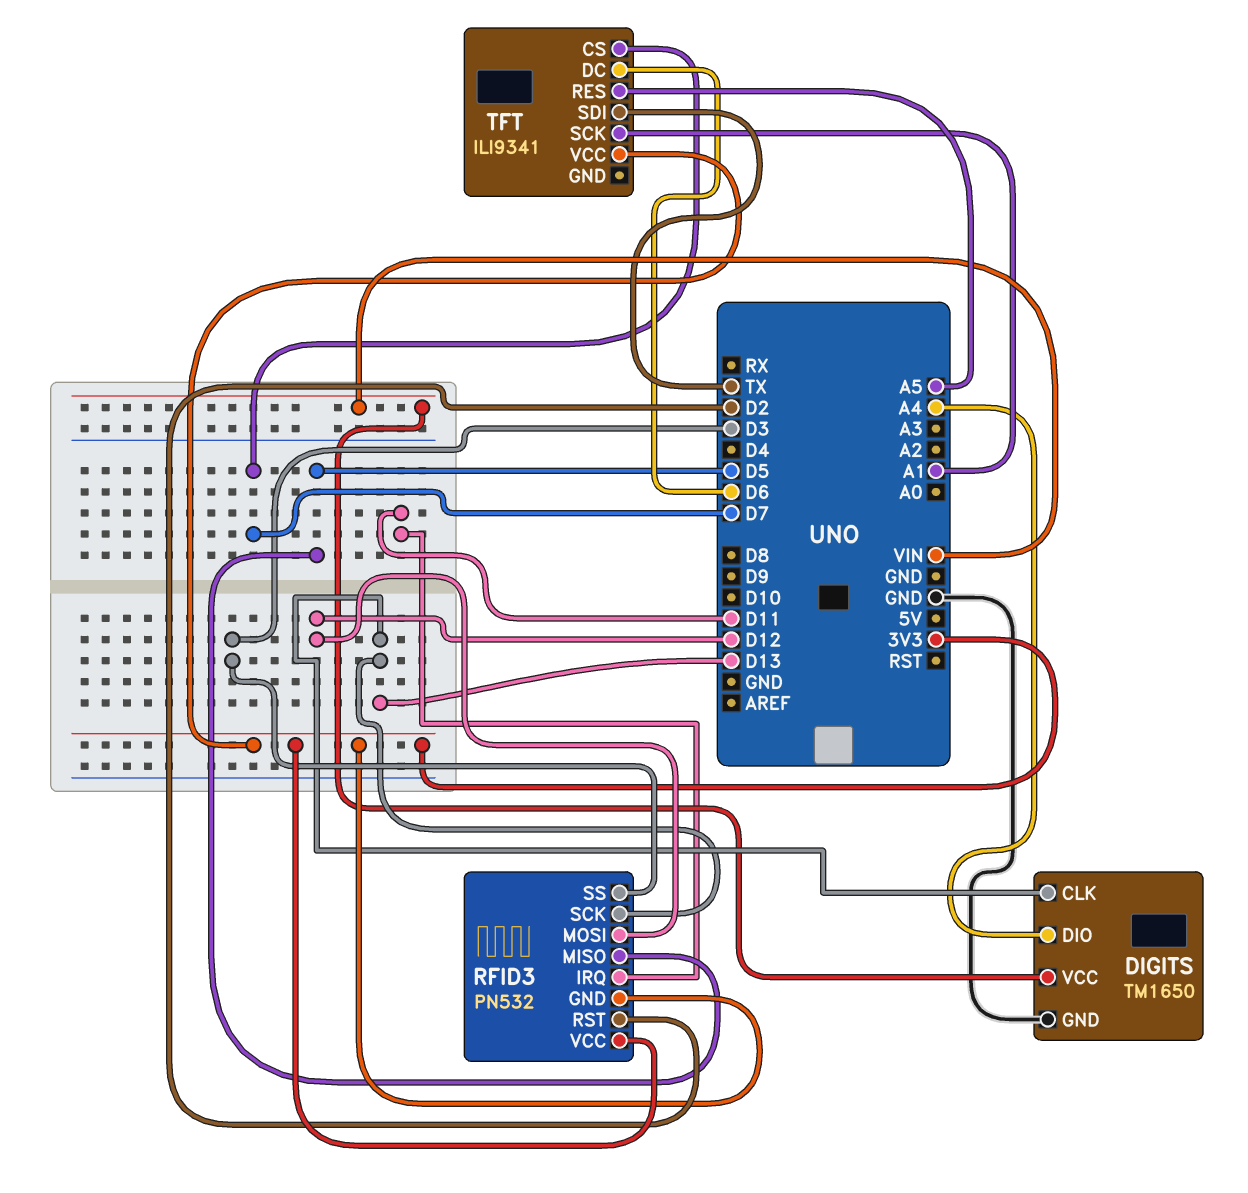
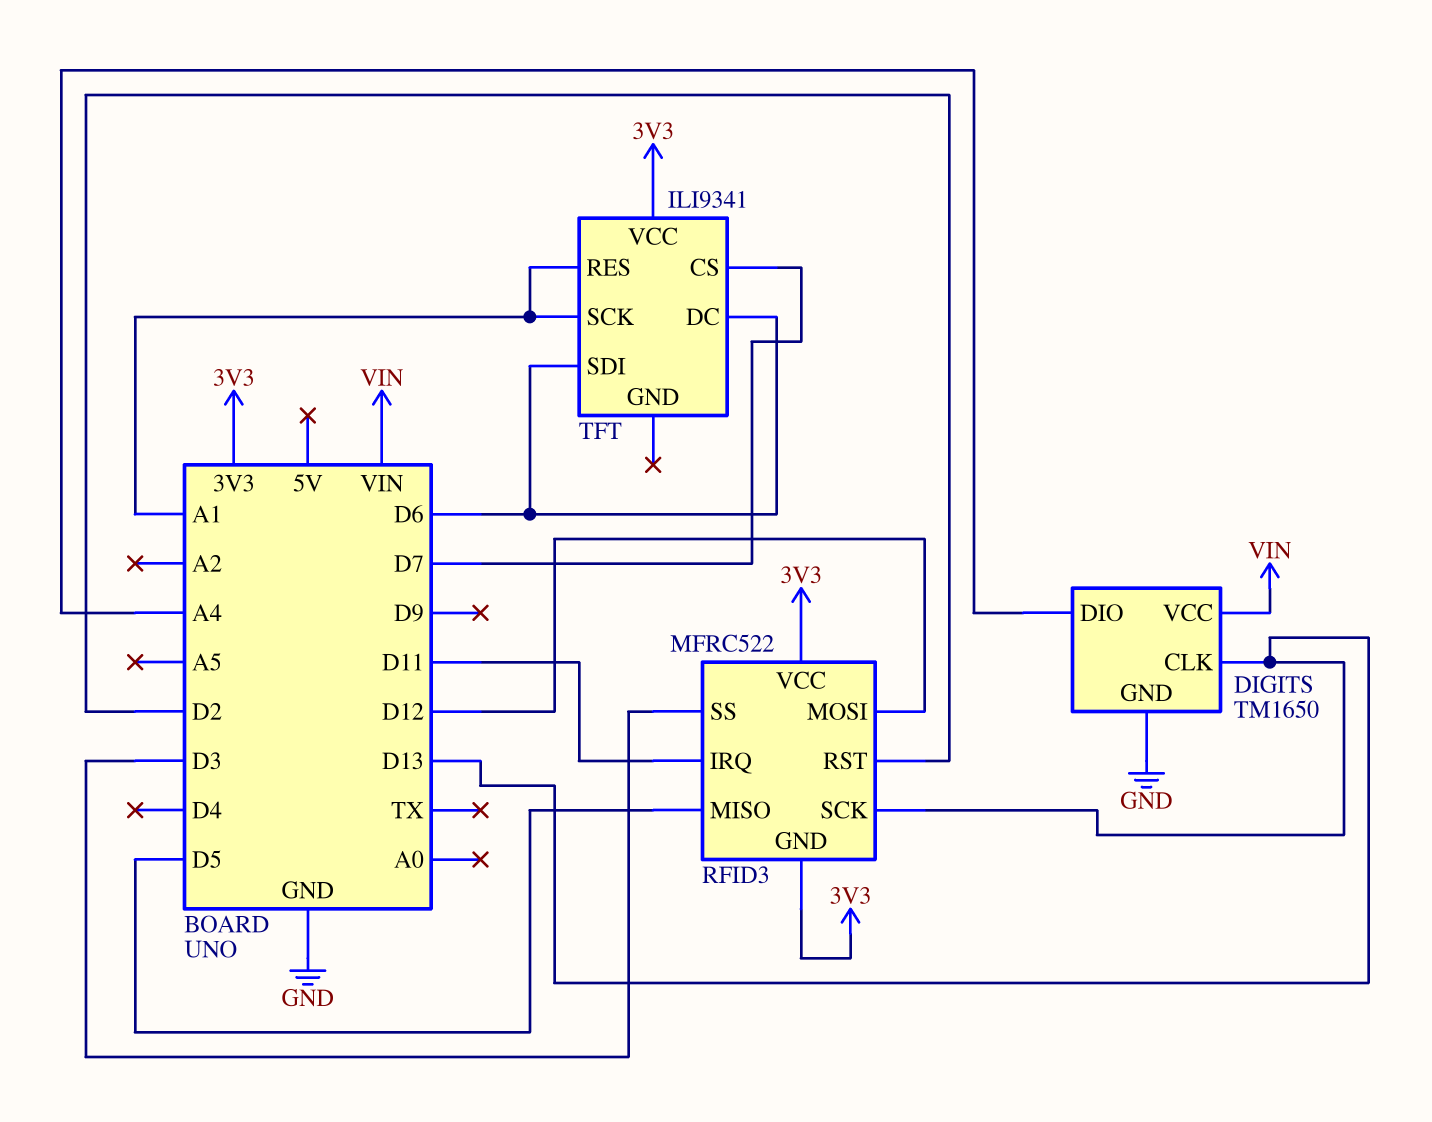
RFID3: PN532 -> MFRC522
TFT pin RES: A5 -> A1
TFT pin SDI: TX -> D6

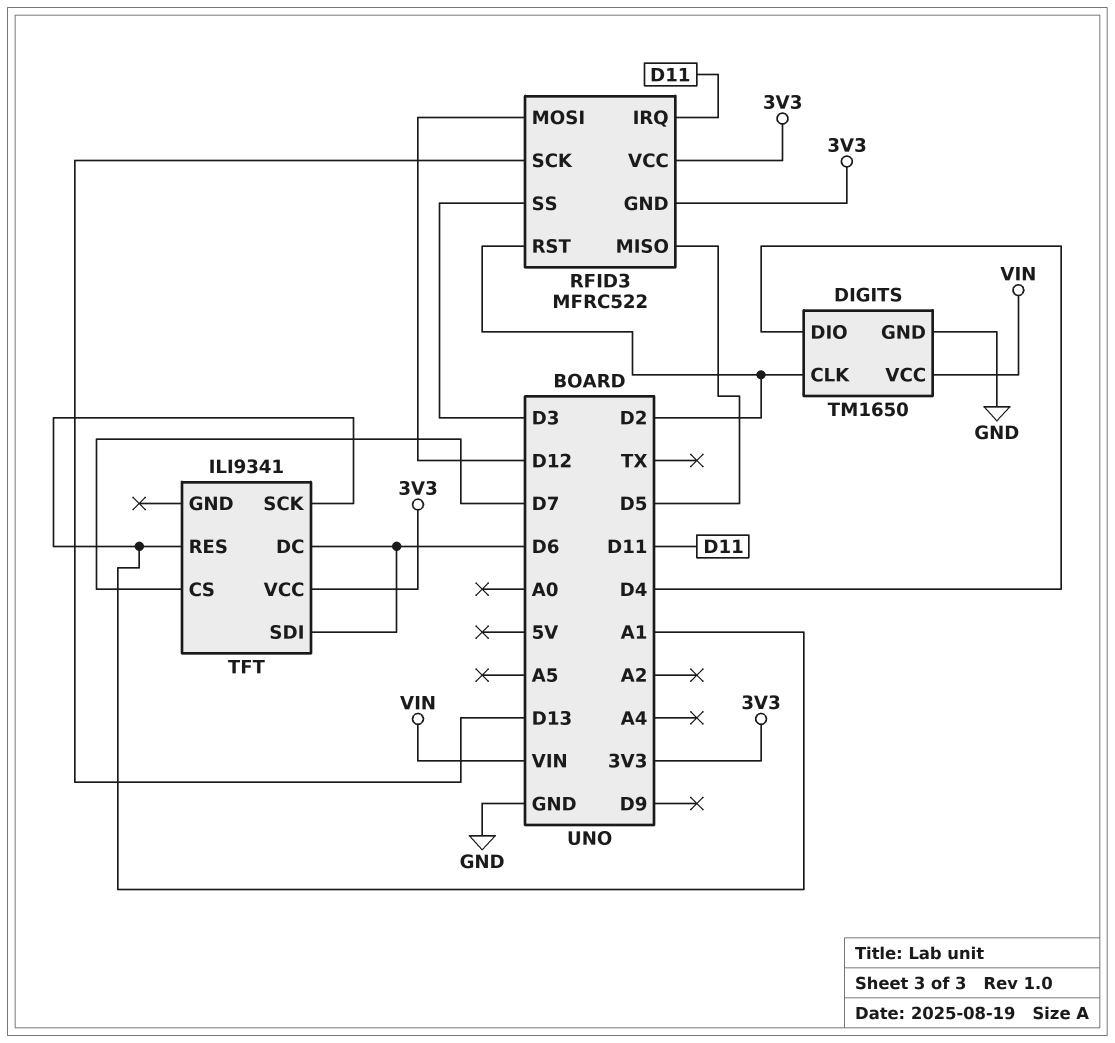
DIGITS pin CLK: D13 -> D2
DIGITS pin DIO: A4 -> D4

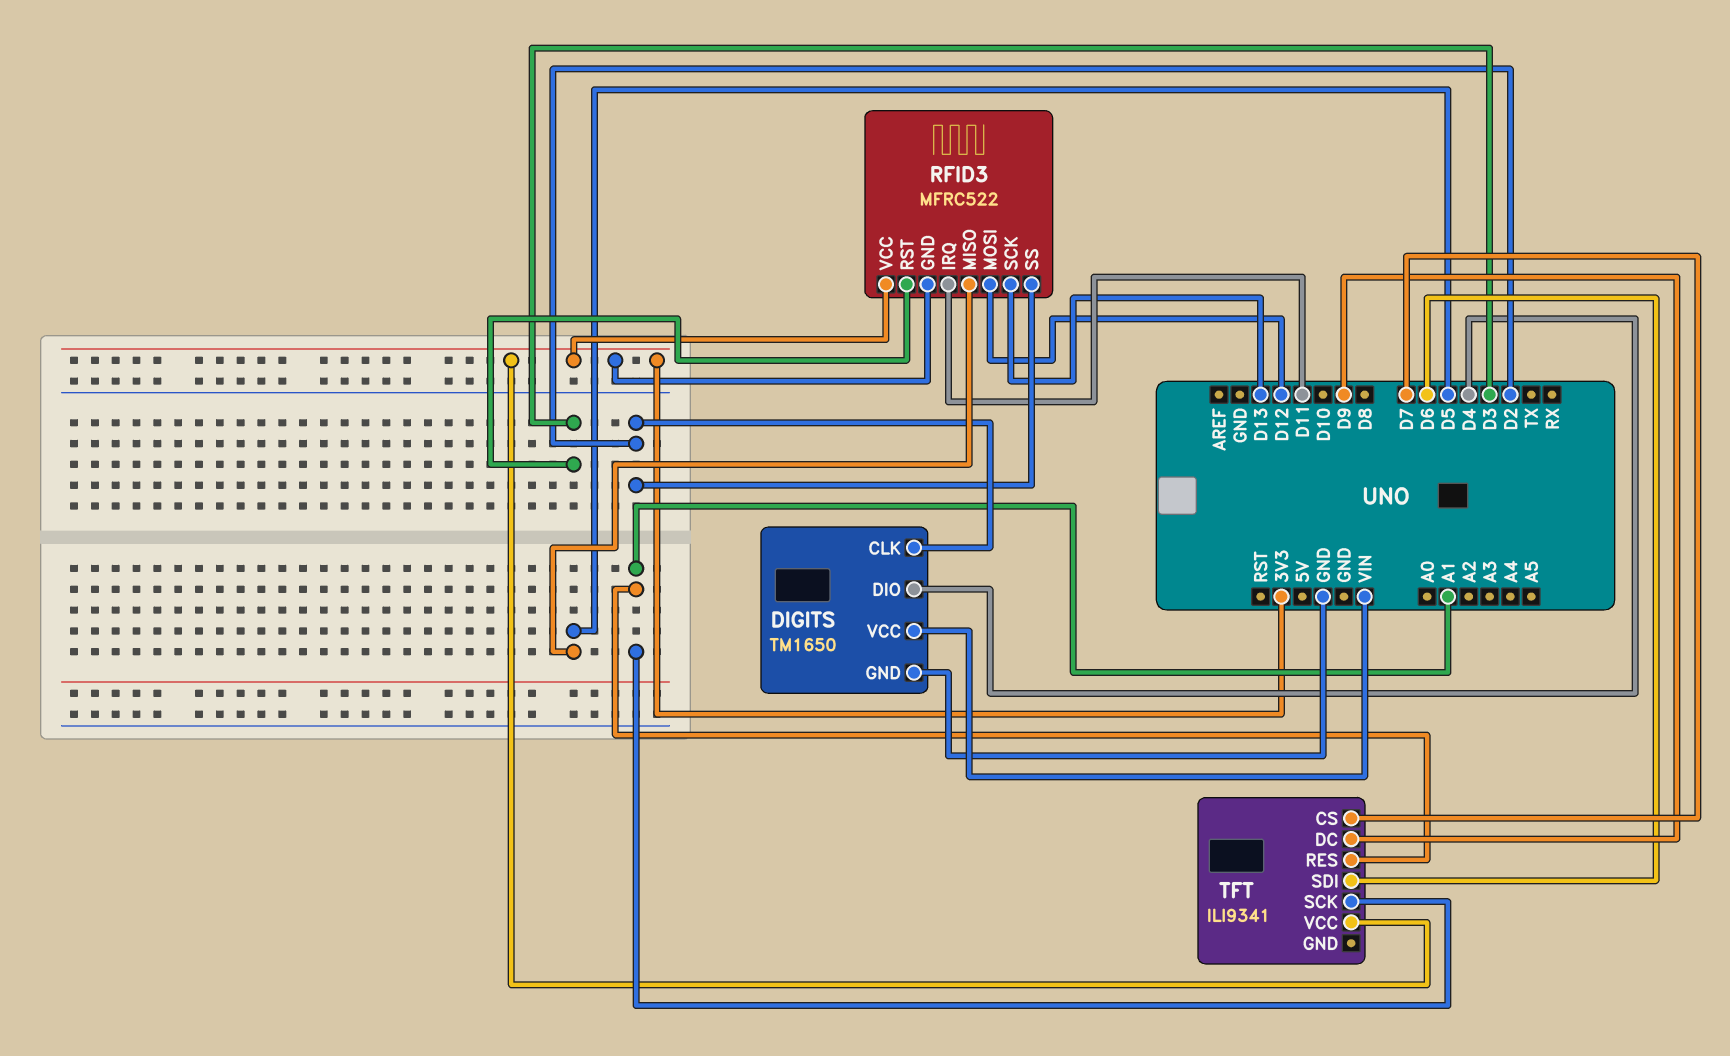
RFID3 pin RST: D2 -> D3
RFID3 pin SS: D3 -> D2
TFT pin DC: D6 -> D9

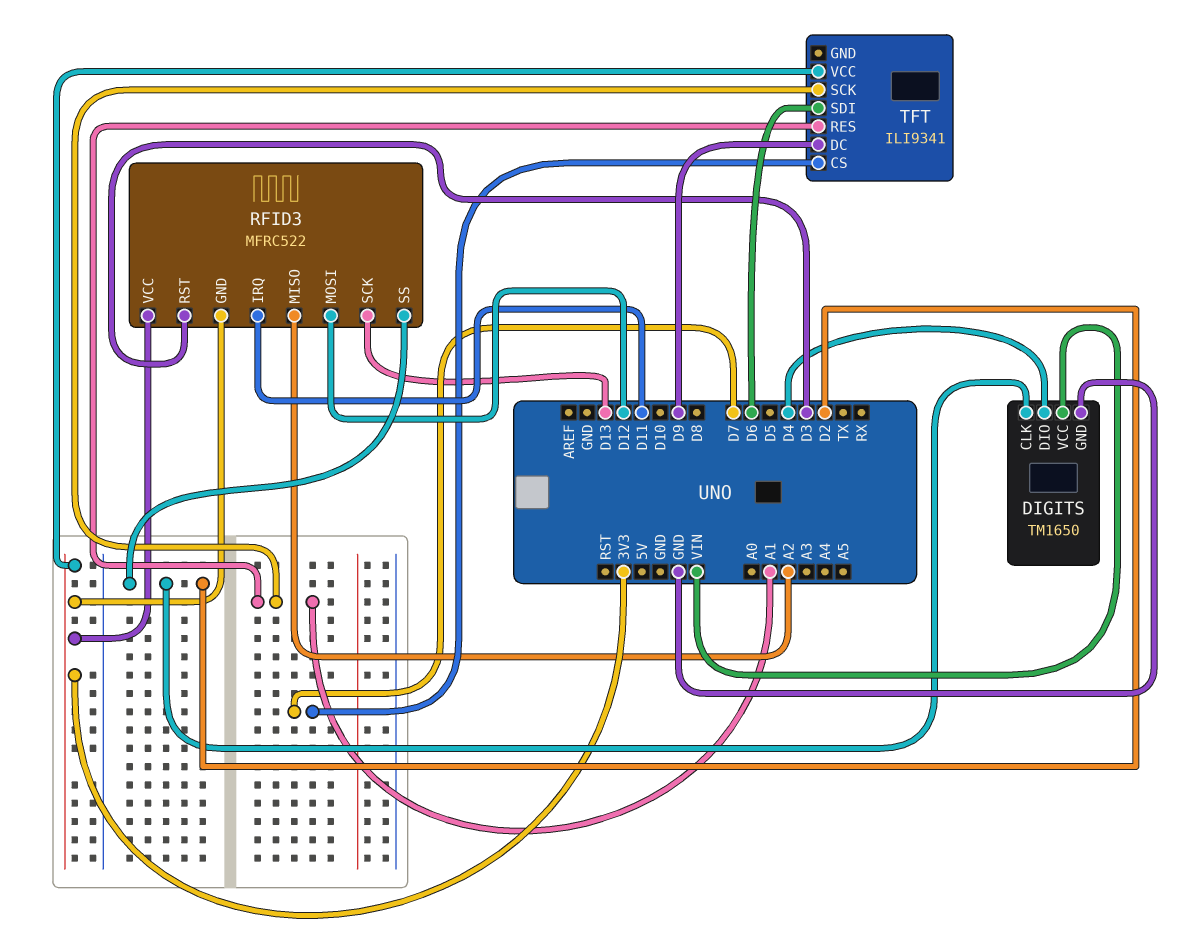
RFID3 pin MISO: D5 -> A2

